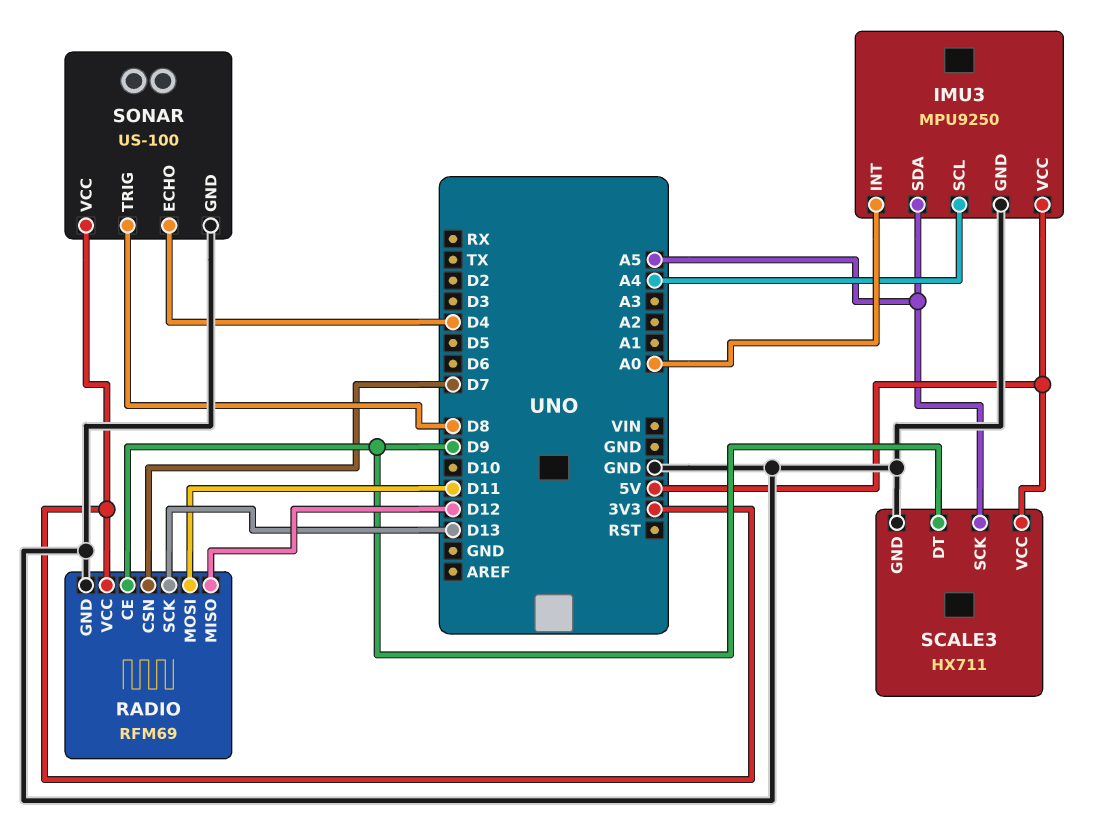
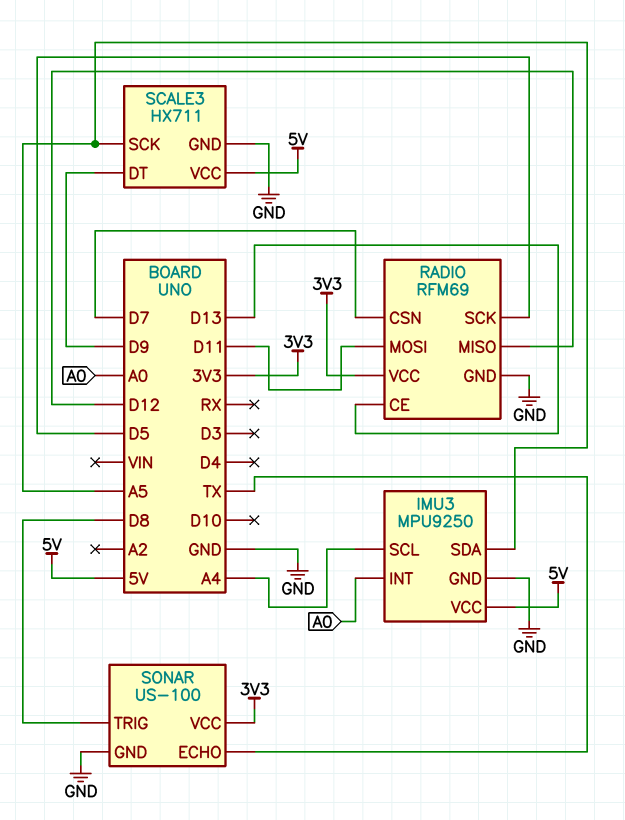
RADIO pin CE: D9 -> D13
RADIO pin SCK: D13 -> D5
SONAR pin ECHO: D4 -> TX

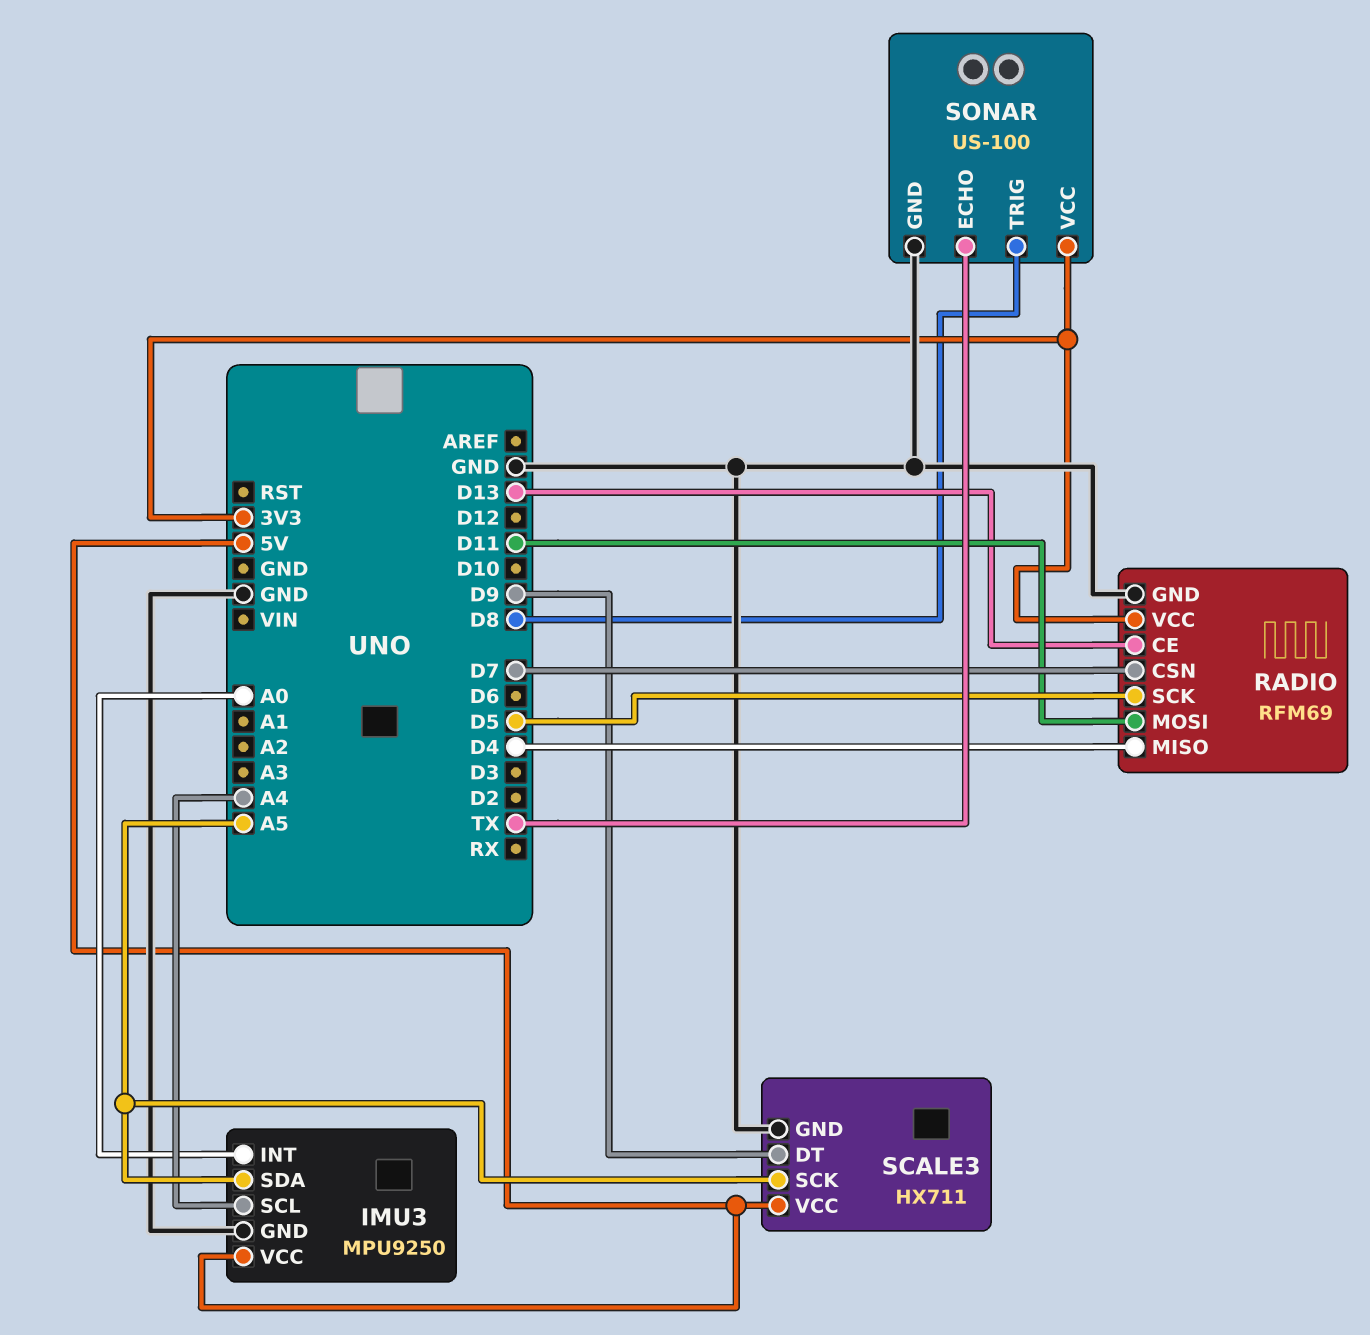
RADIO pin MISO: D12 -> D4

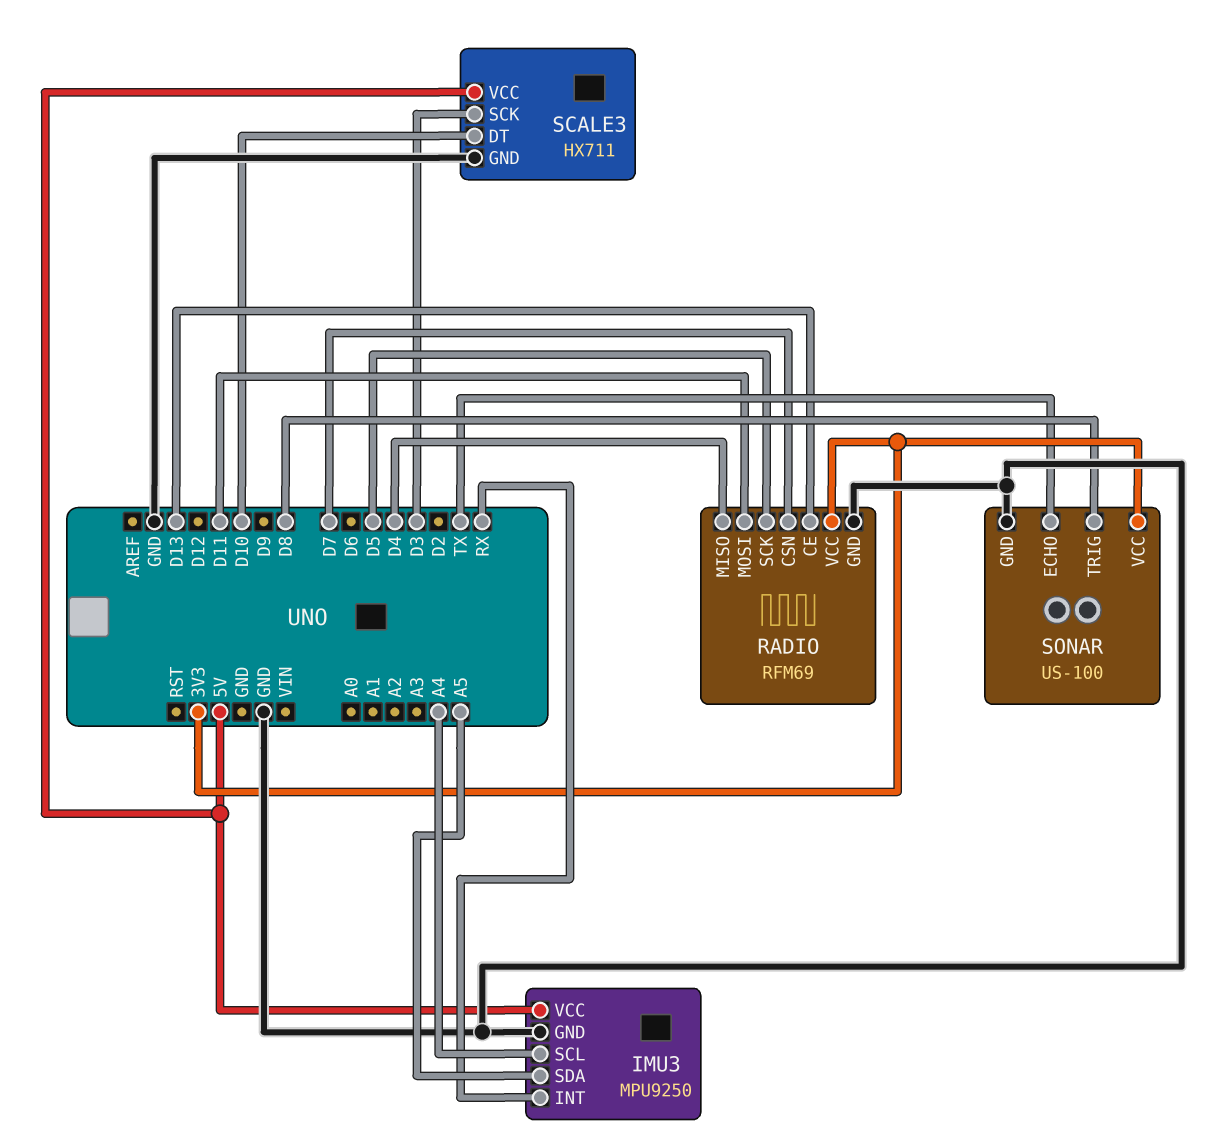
IMU3 pin INT: A0 -> RX
SCALE3 pin DT: D9 -> D10
SCALE3 pin SCK: A5 -> D3

